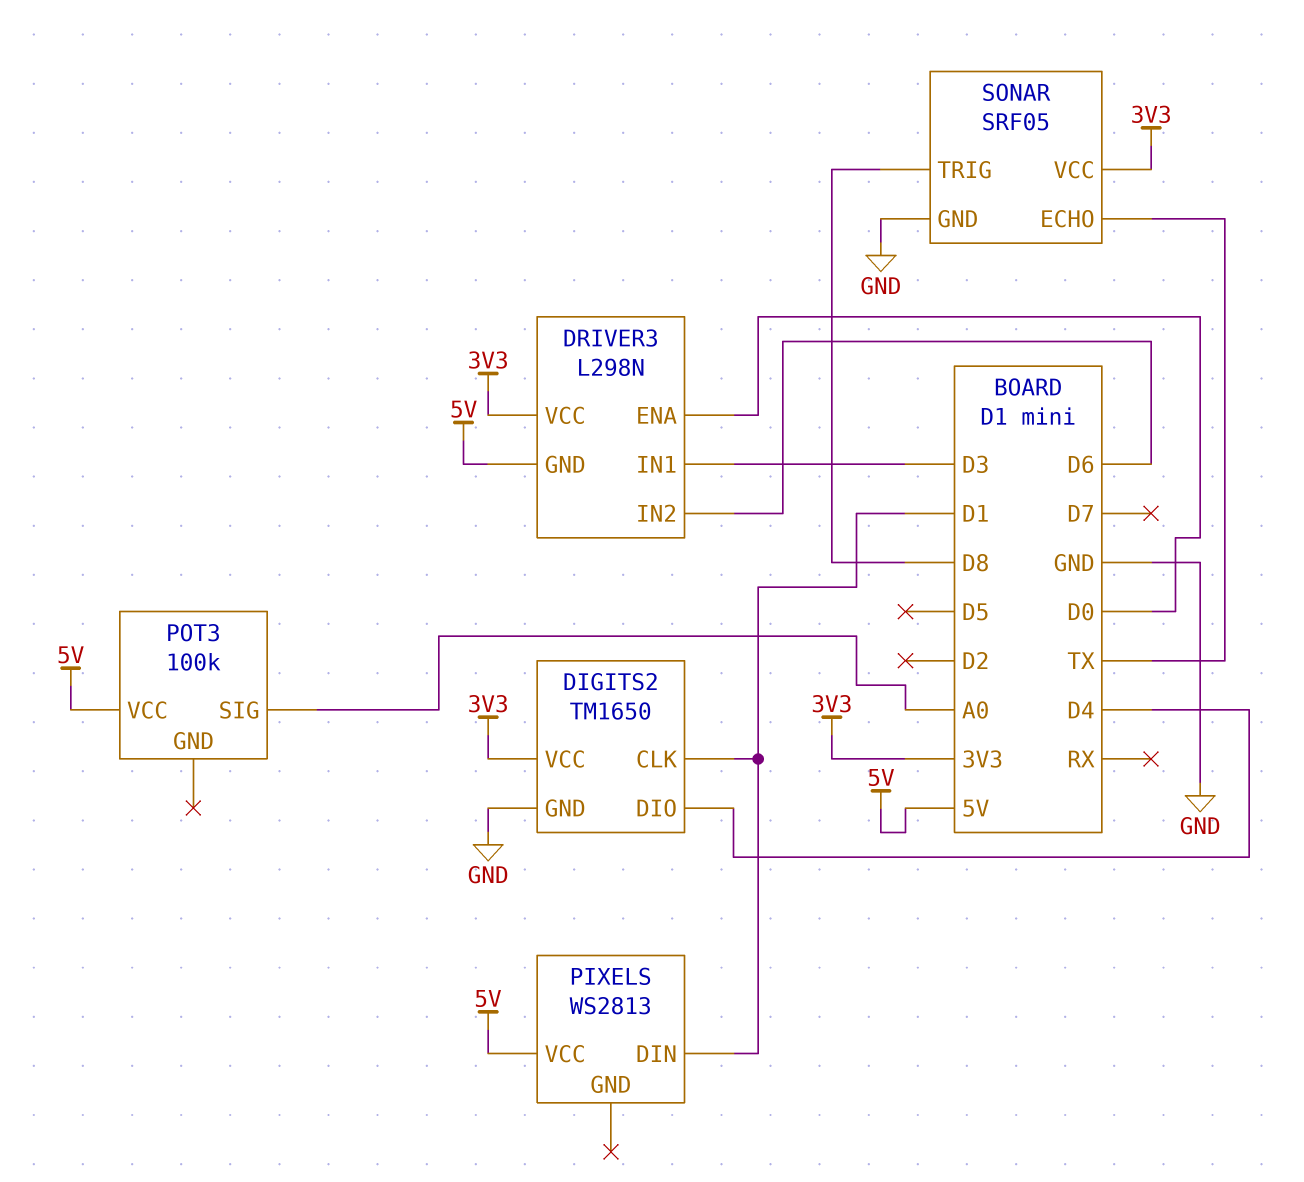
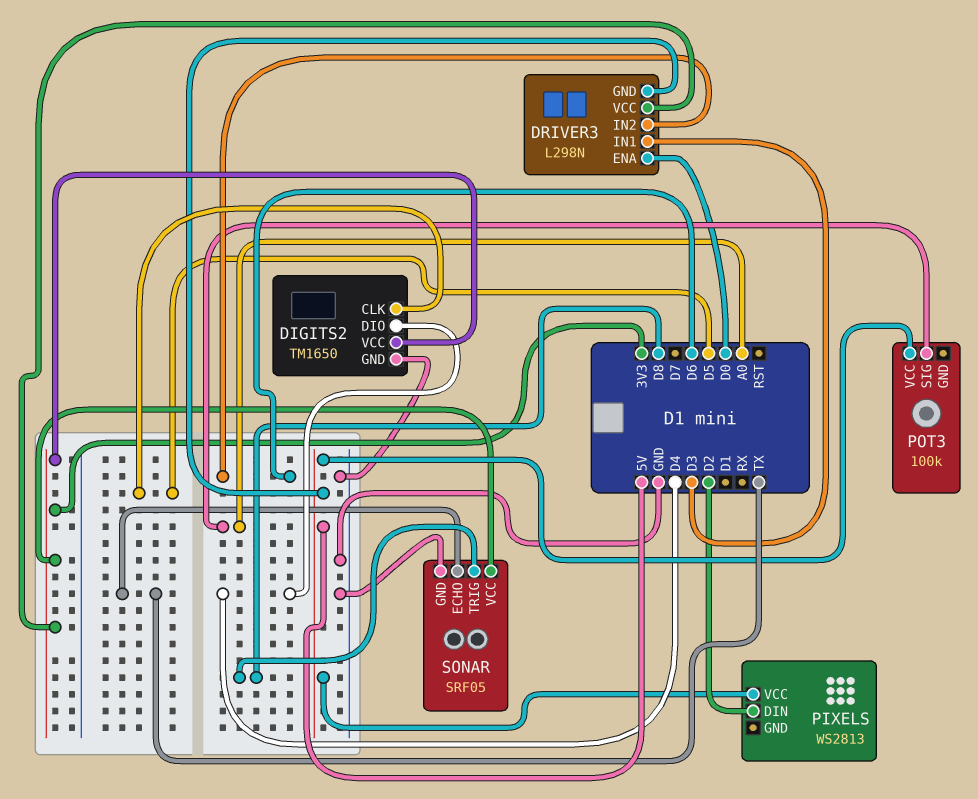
DIGITS2 pin CLK: D1 -> D5
PIXELS pin DIN: D1 -> D2

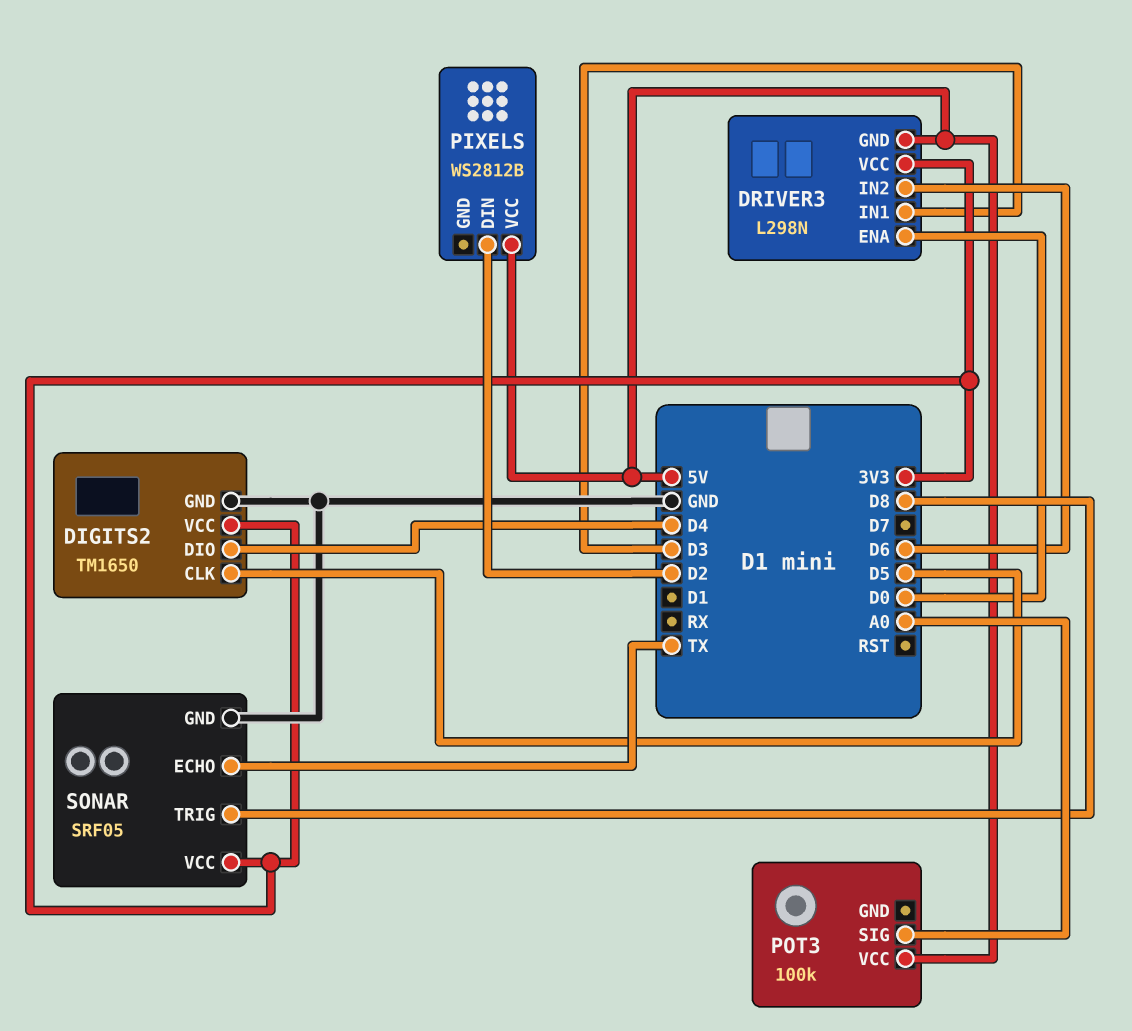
PIXELS: WS2813 -> WS2812B

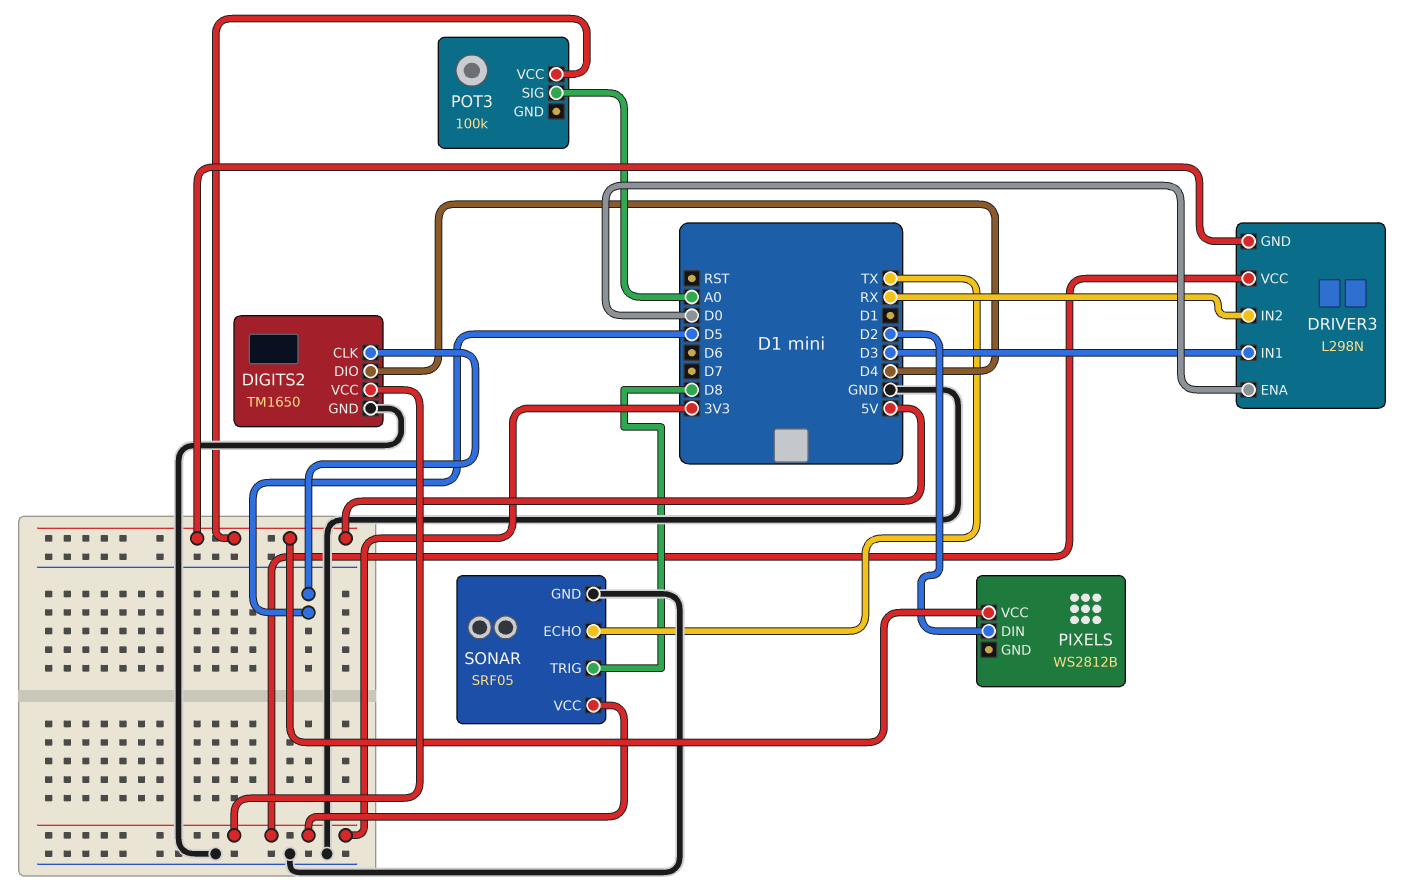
DRIVER3 pin IN2: D6 -> RX

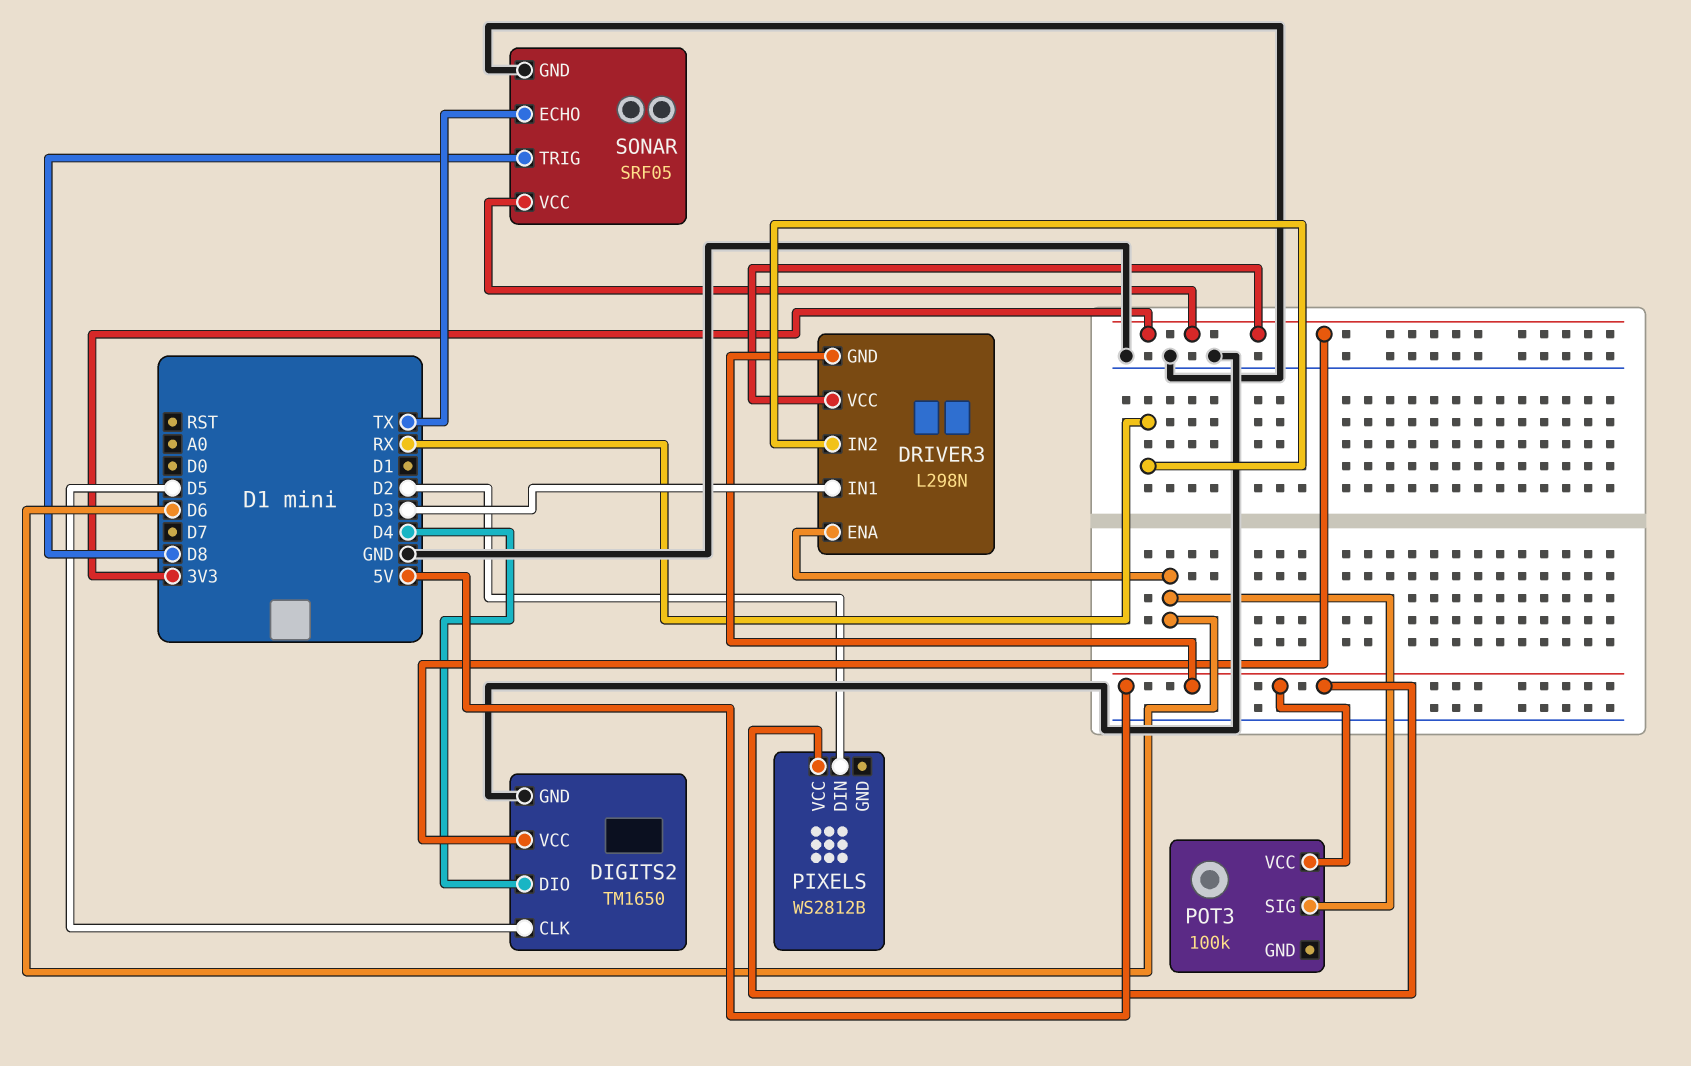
DRIVER3 pin ENA: D0 -> D6
POT3 pin SIG: A0 -> D6

